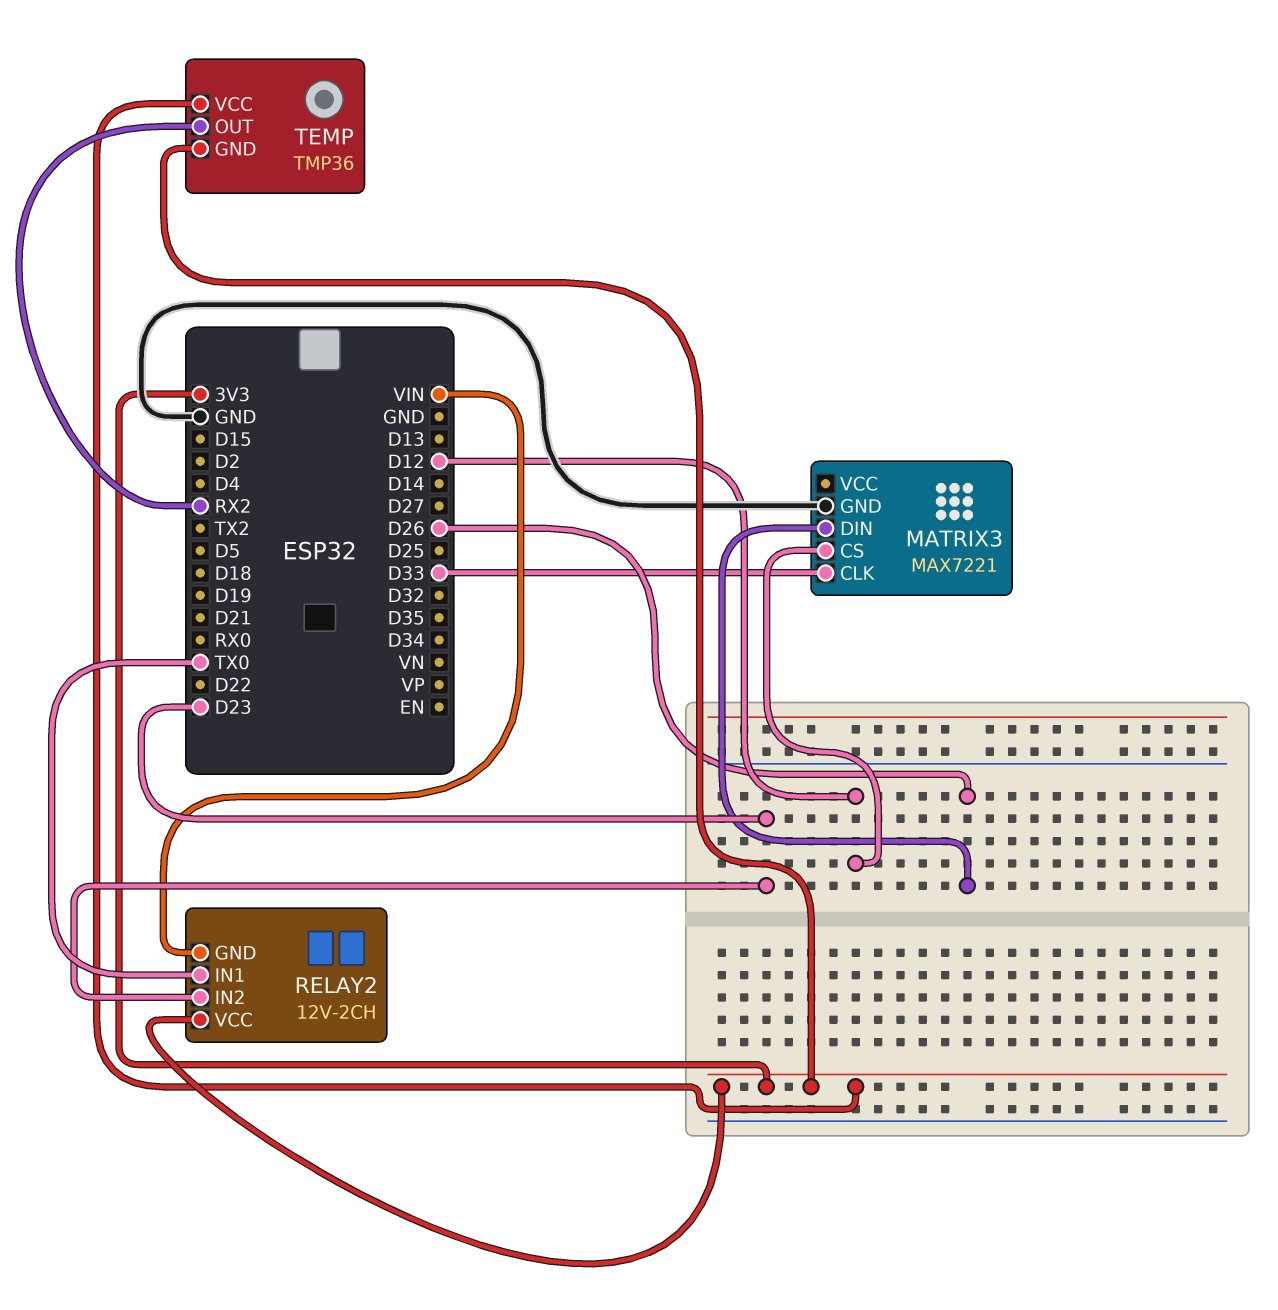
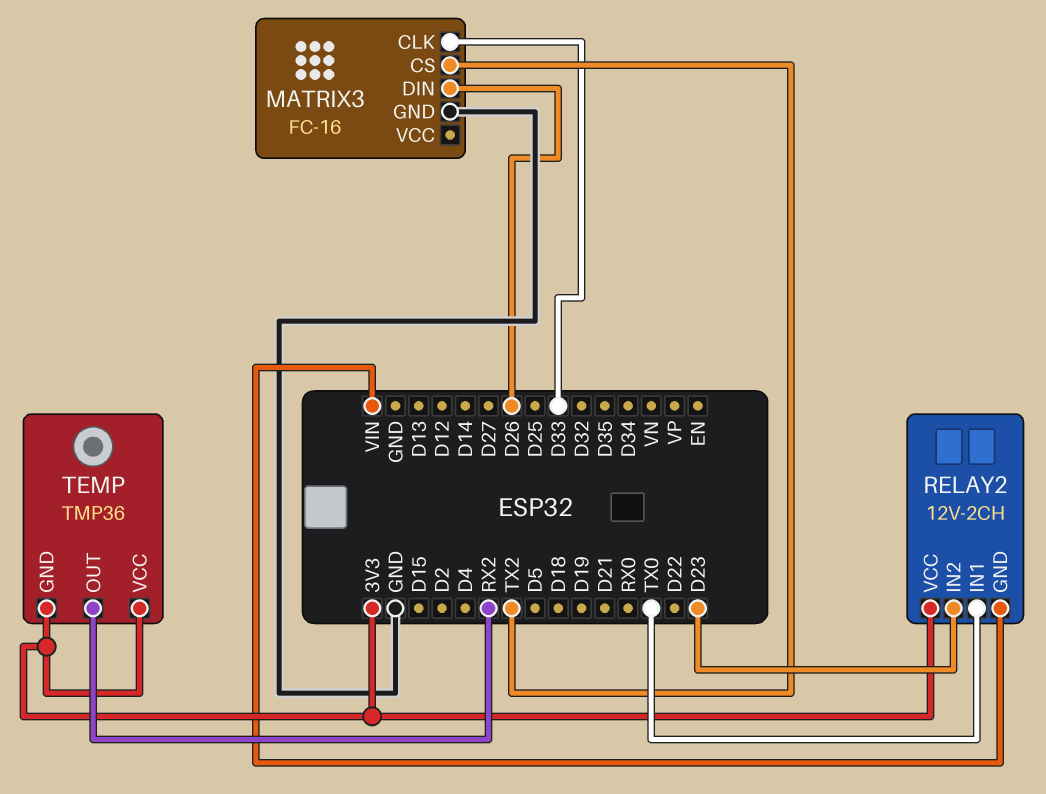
MATRIX3: MAX7221 -> FC-16
MATRIX3 pin CS: D12 -> TX2

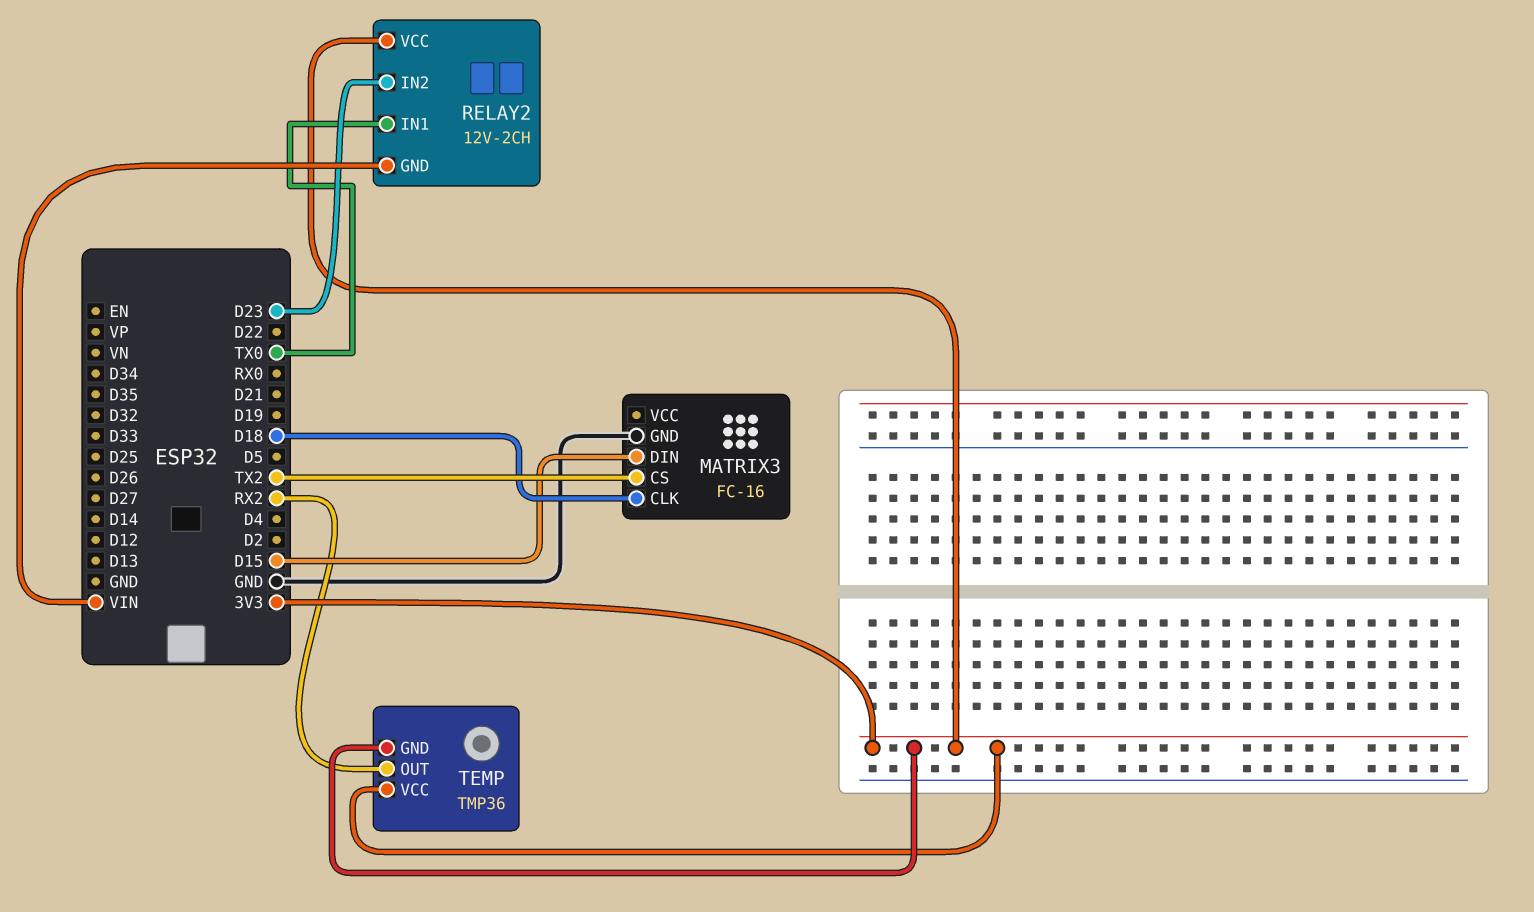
MATRIX3 pin CLK: D33 -> D18
MATRIX3 pin DIN: D26 -> D15

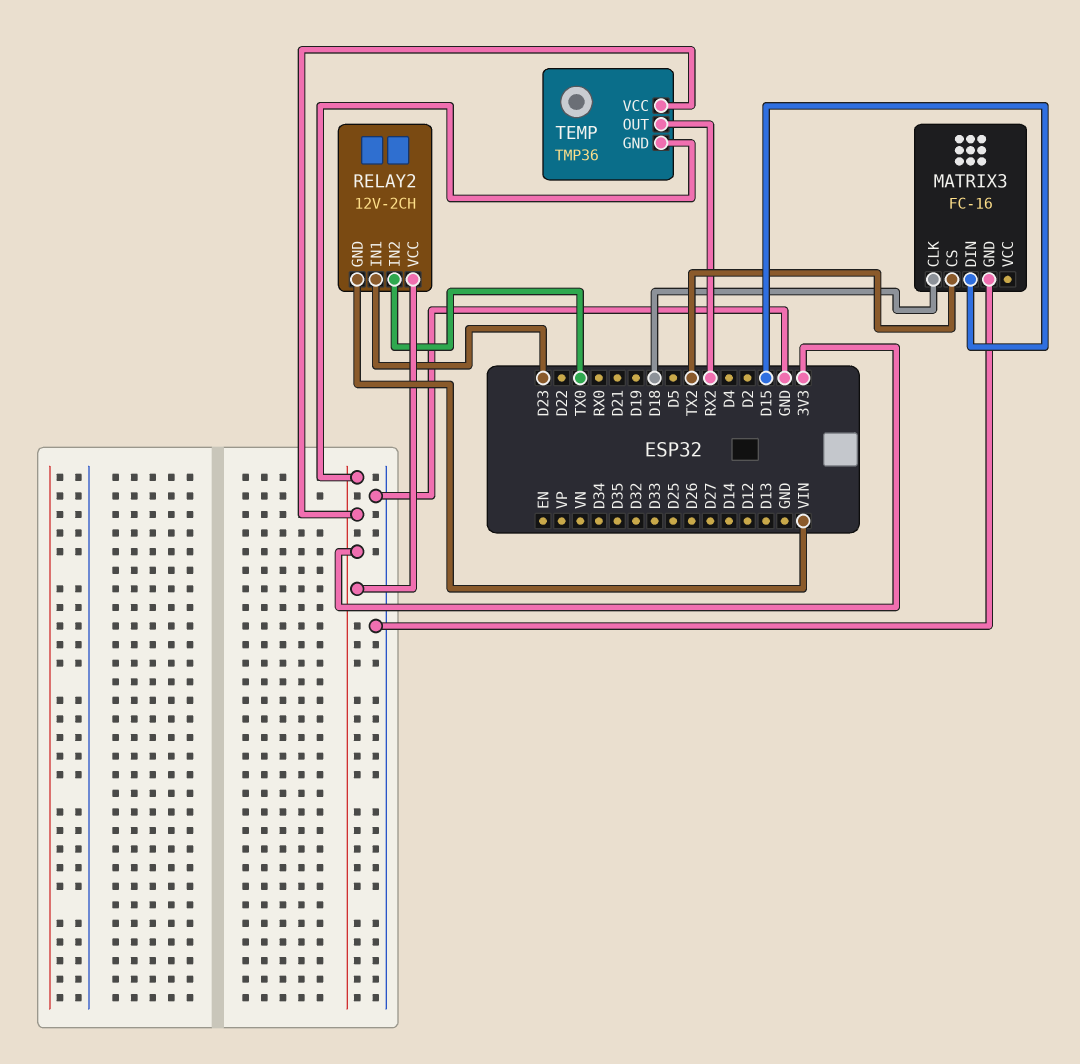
RELAY2 pin IN1: TX0 -> D23
RELAY2 pin IN2: D23 -> TX0

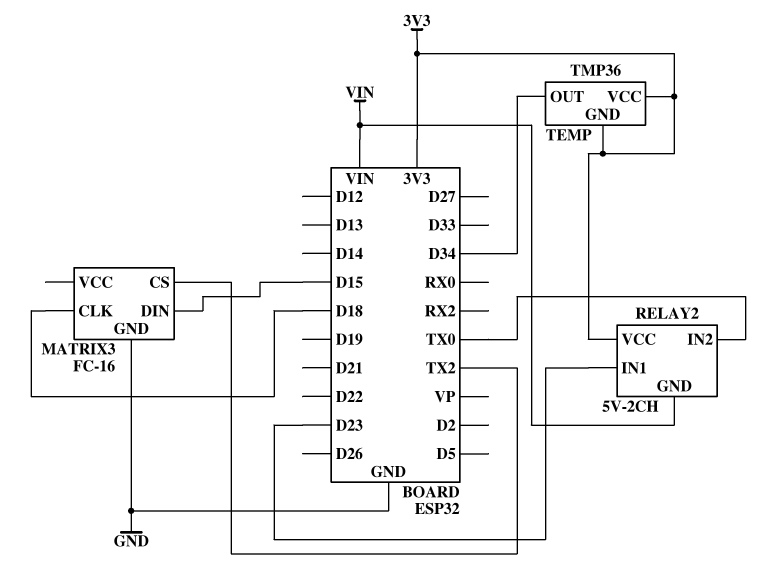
RELAY2: 12V-2CH -> 5V-2CH
TEMP pin OUT: RX2 -> D34

